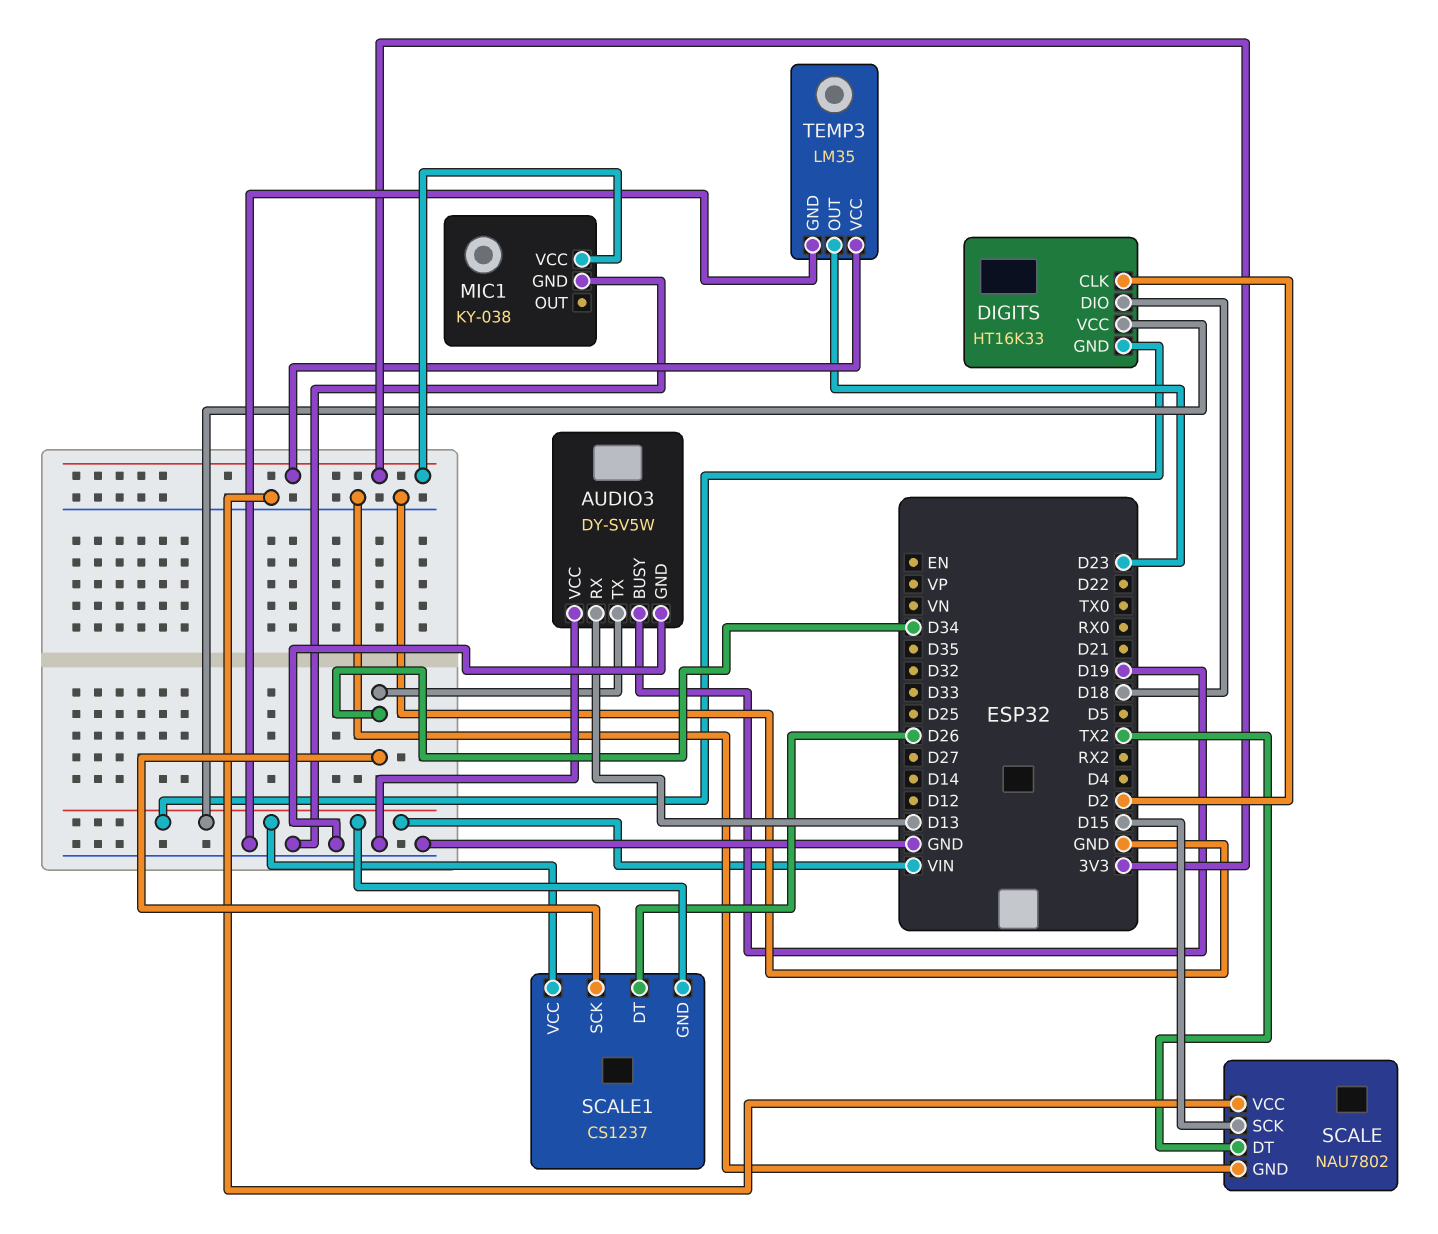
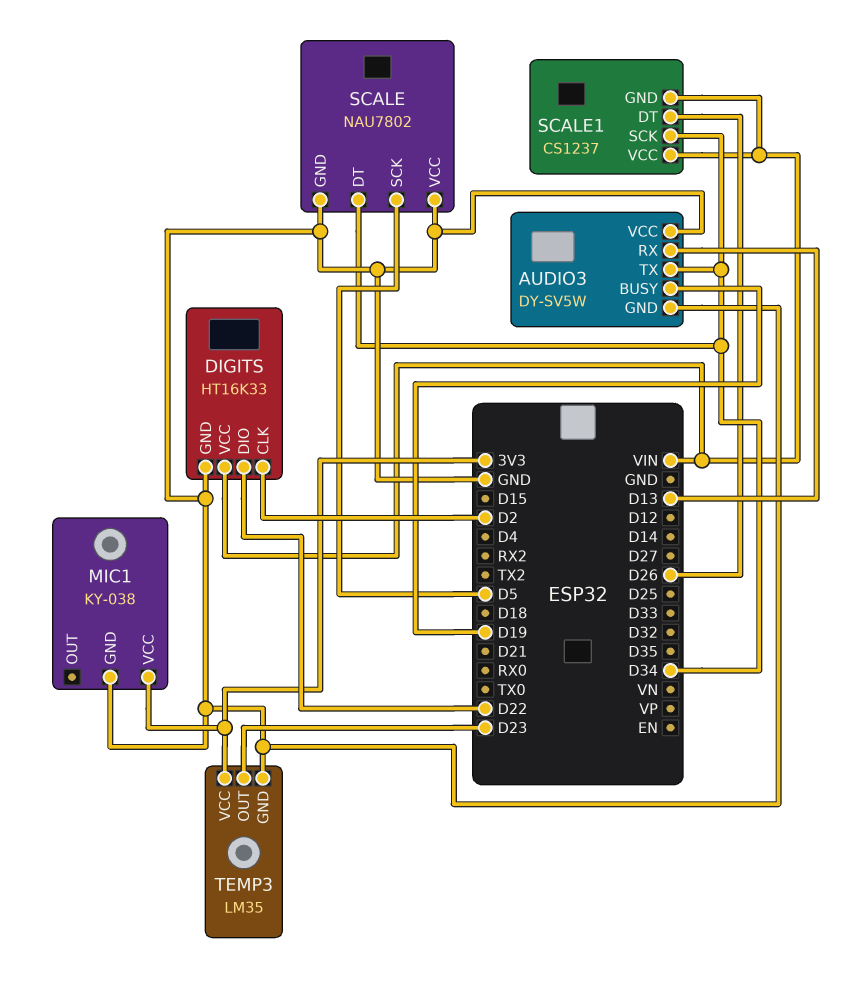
DIGITS pin DIO: D18 -> D22
DIGITS pin GND: VIN -> GND
SCALE pin DT: TX2 -> D34
SCALE pin SCK: D15 -> D5

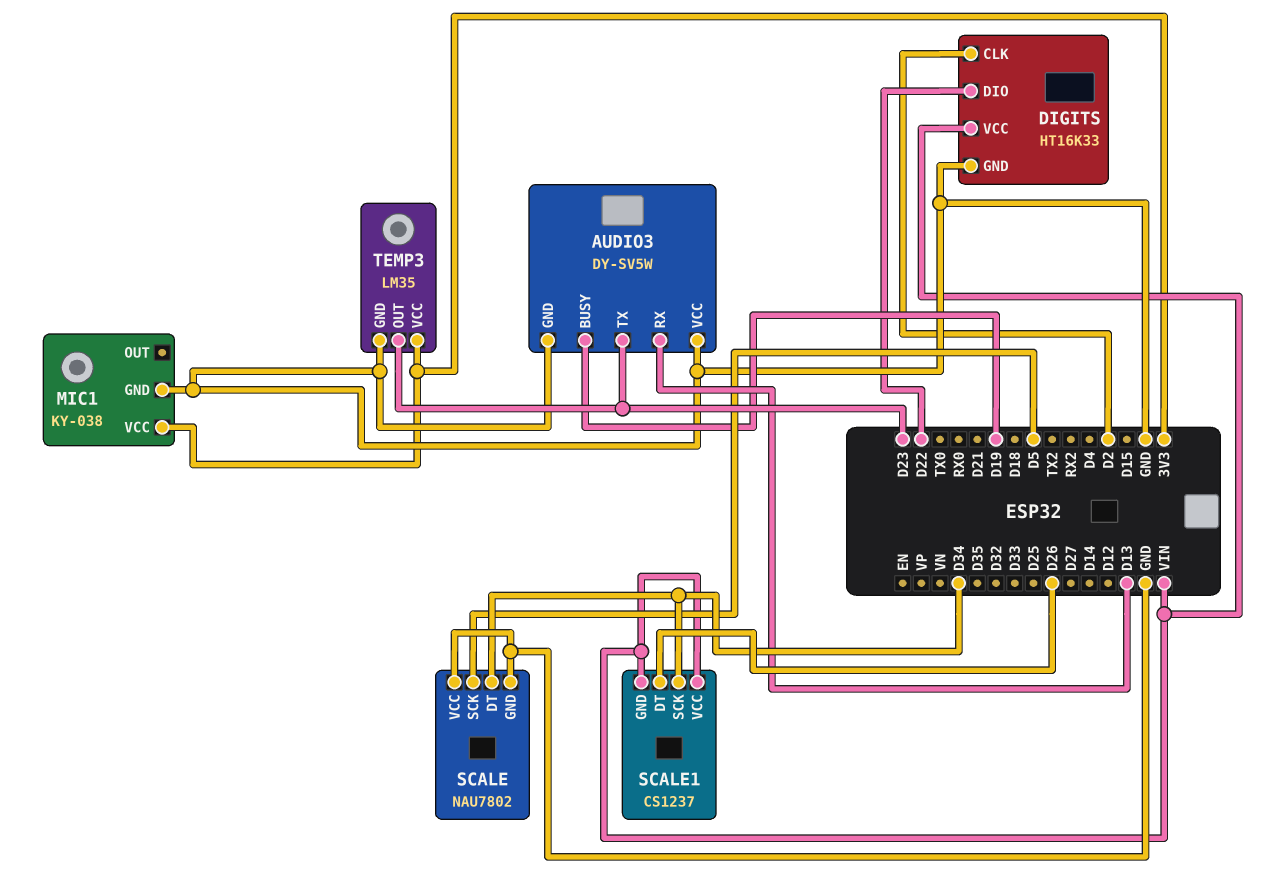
AUDIO3 pin TX: D34 -> D23

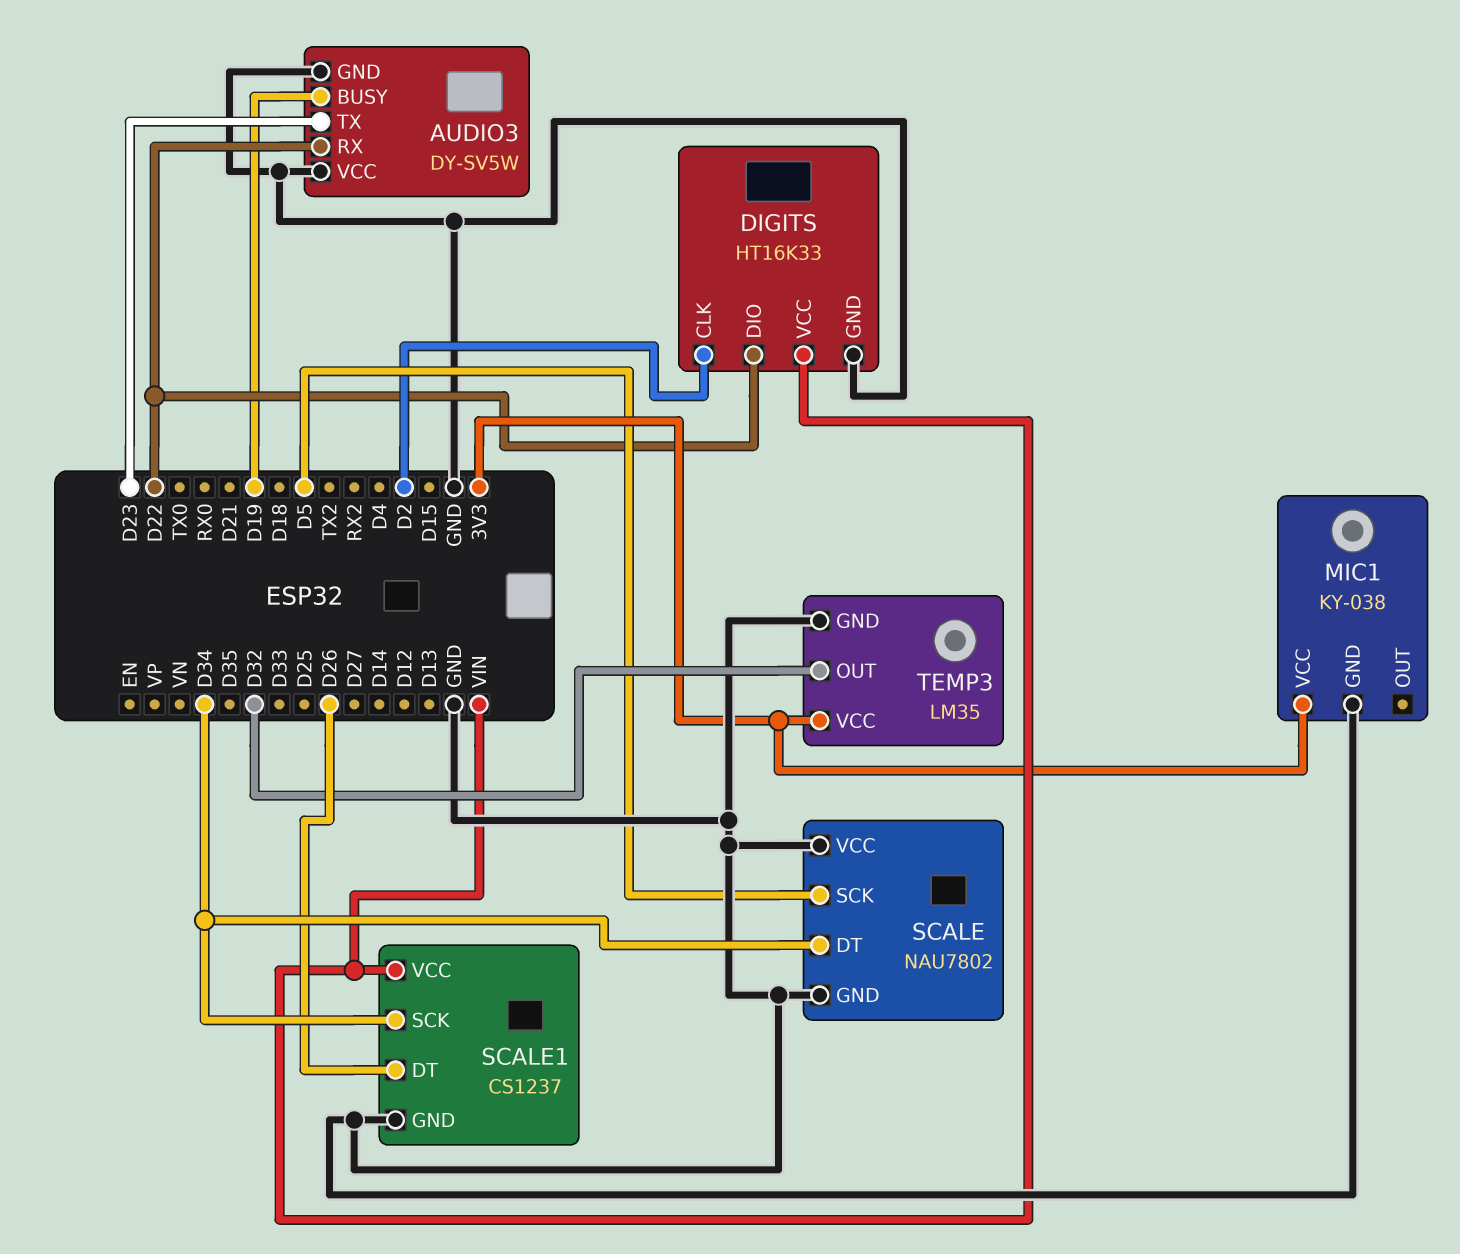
AUDIO3 pin RX: D13 -> D22
SCALE1 pin GND: VIN -> GND
TEMP3 pin OUT: D23 -> D32

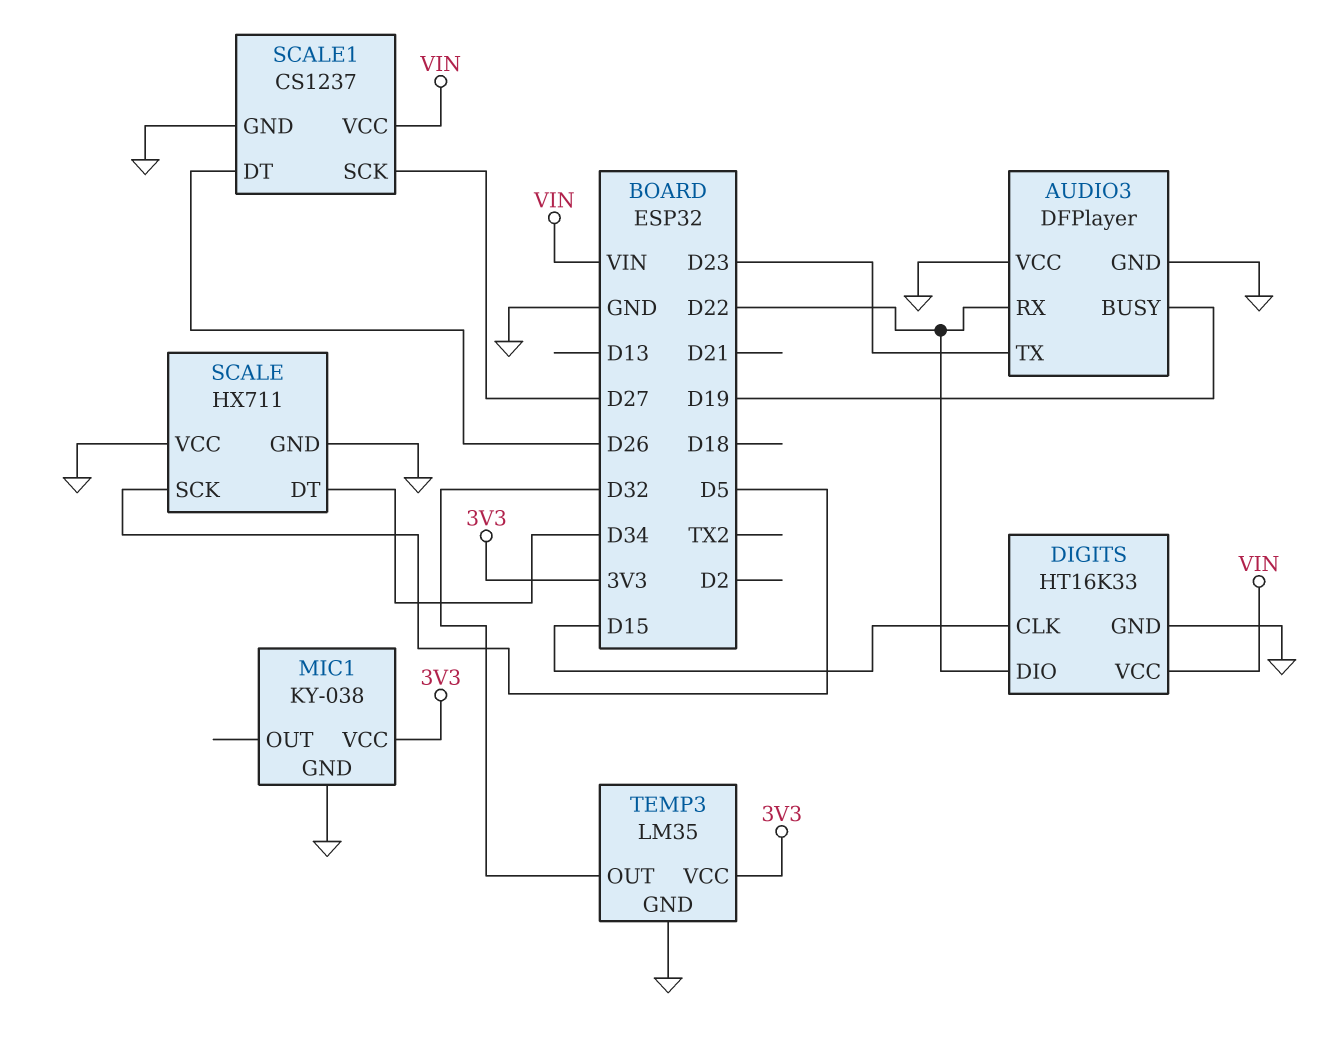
AUDIO3: DY-SV5W -> DFPlayer
DIGITS pin CLK: D2 -> D15
SCALE: NAU7802 -> HX711
SCALE1 pin SCK: D34 -> D27

